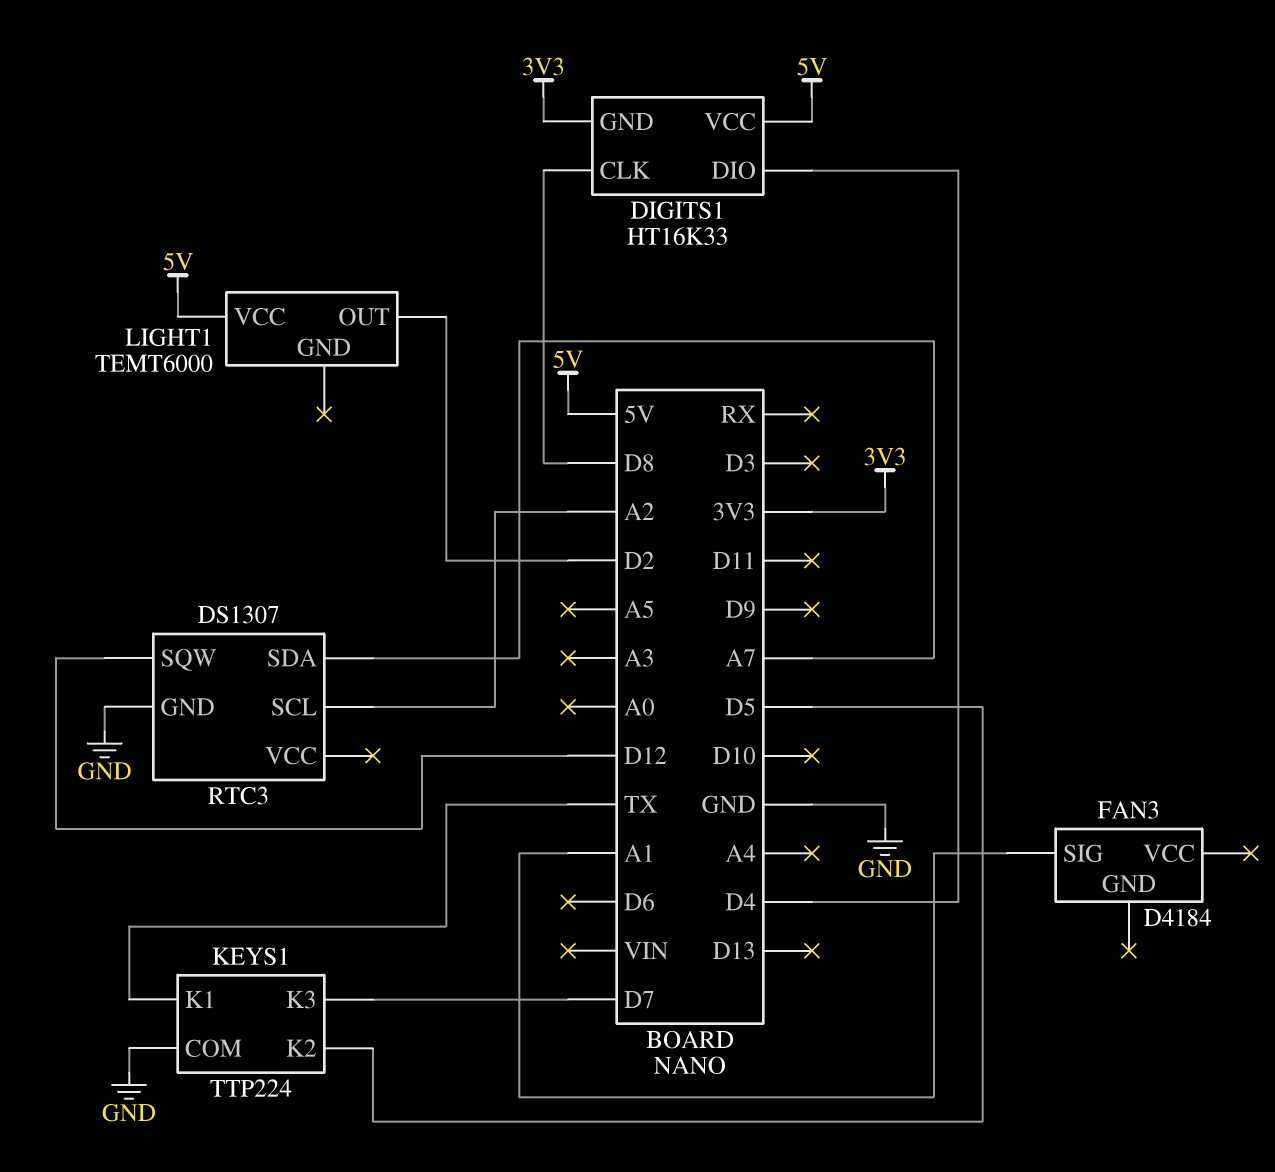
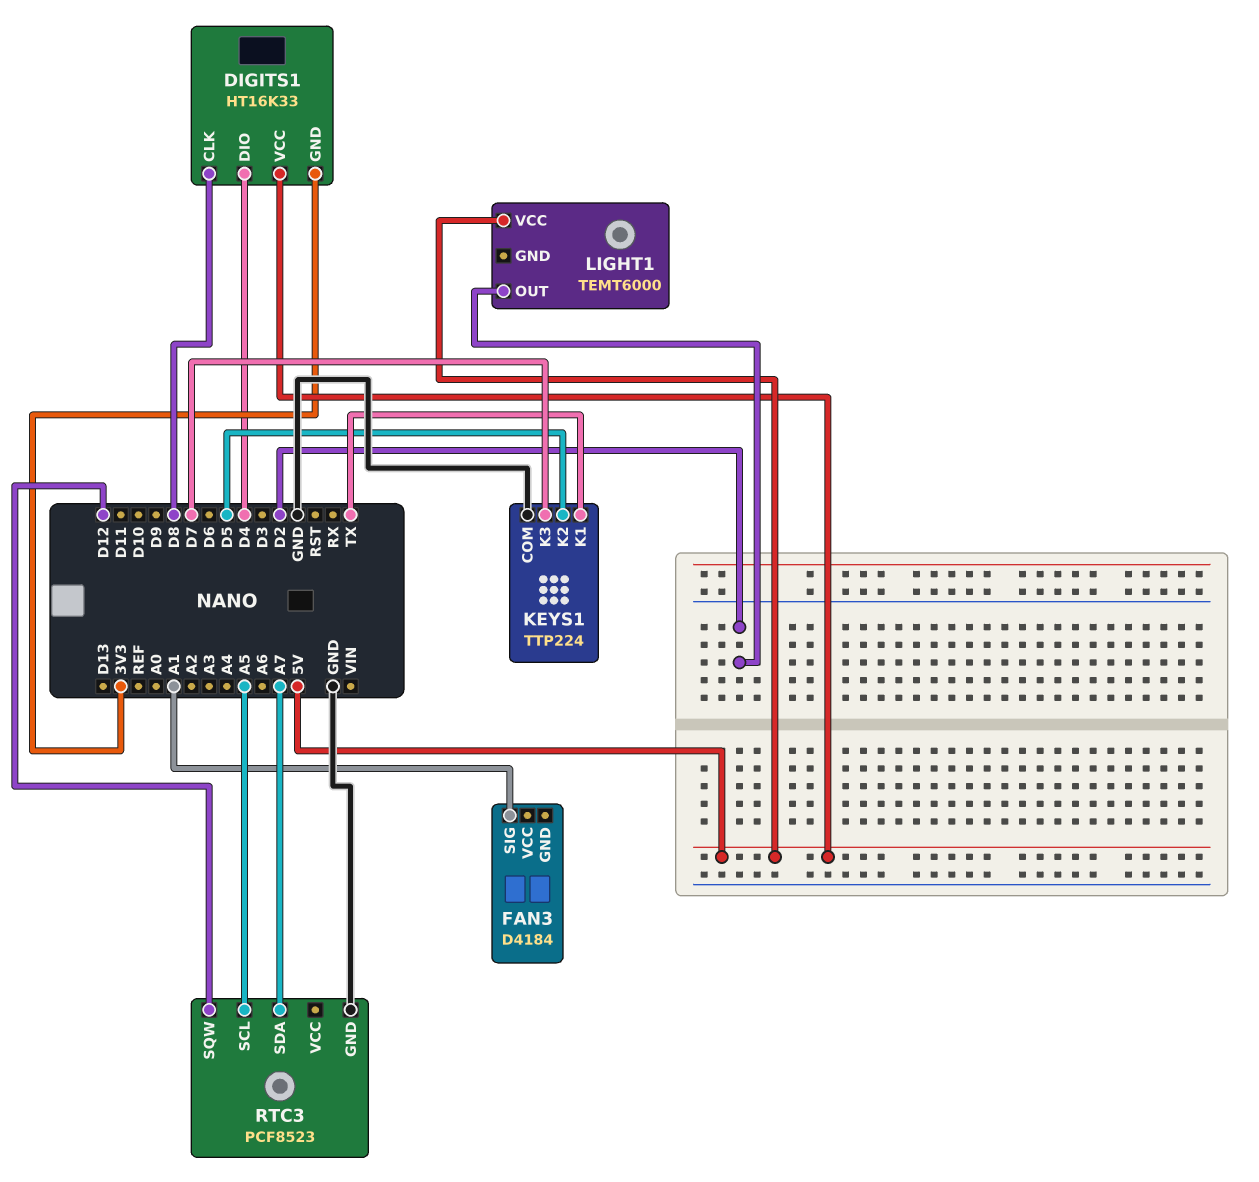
RTC3: DS1307 -> PCF8523
RTC3 pin SCL: A2 -> A5

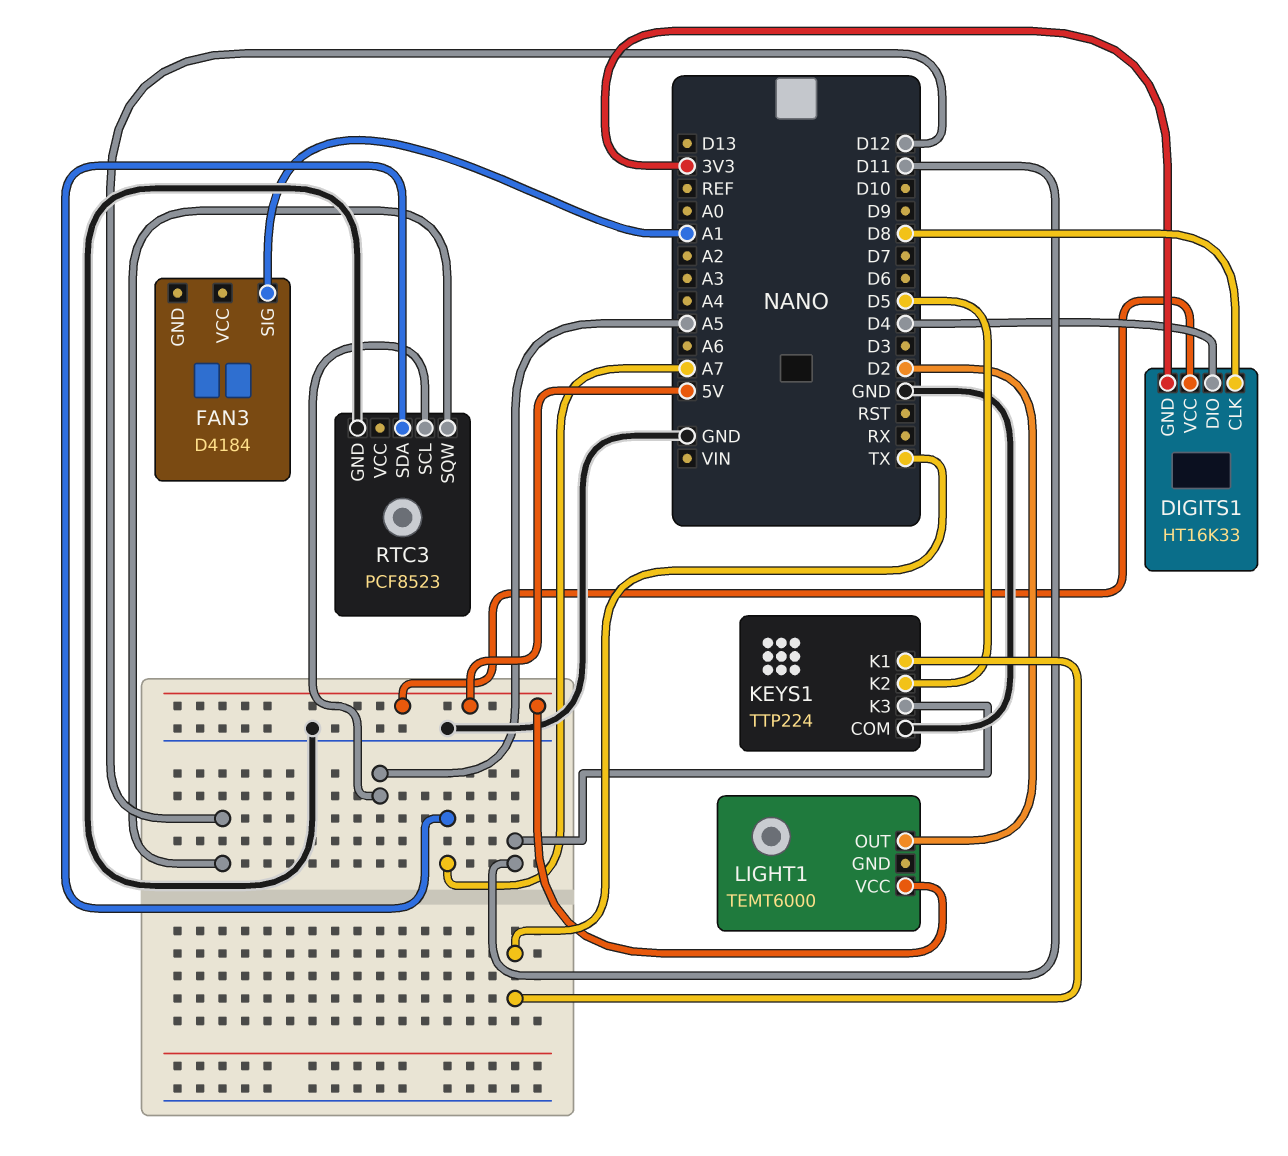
KEYS1 pin K3: D7 -> D11

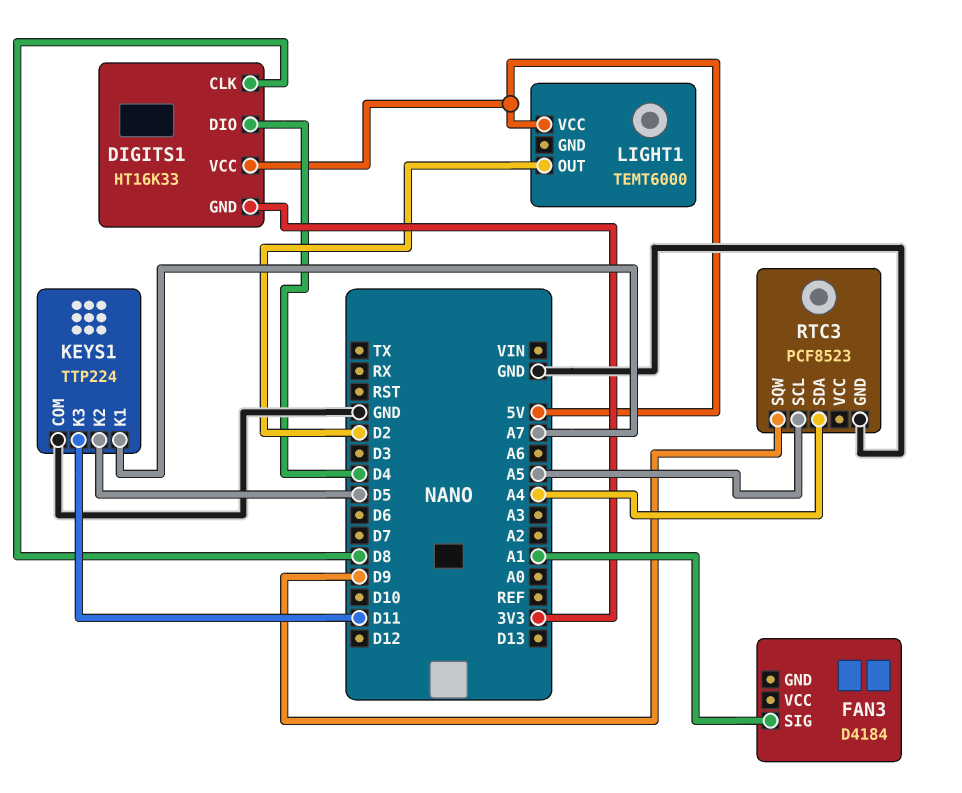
KEYS1 pin K1: TX -> A7
RTC3 pin SDA: A7 -> A4
RTC3 pin SQW: D12 -> D9

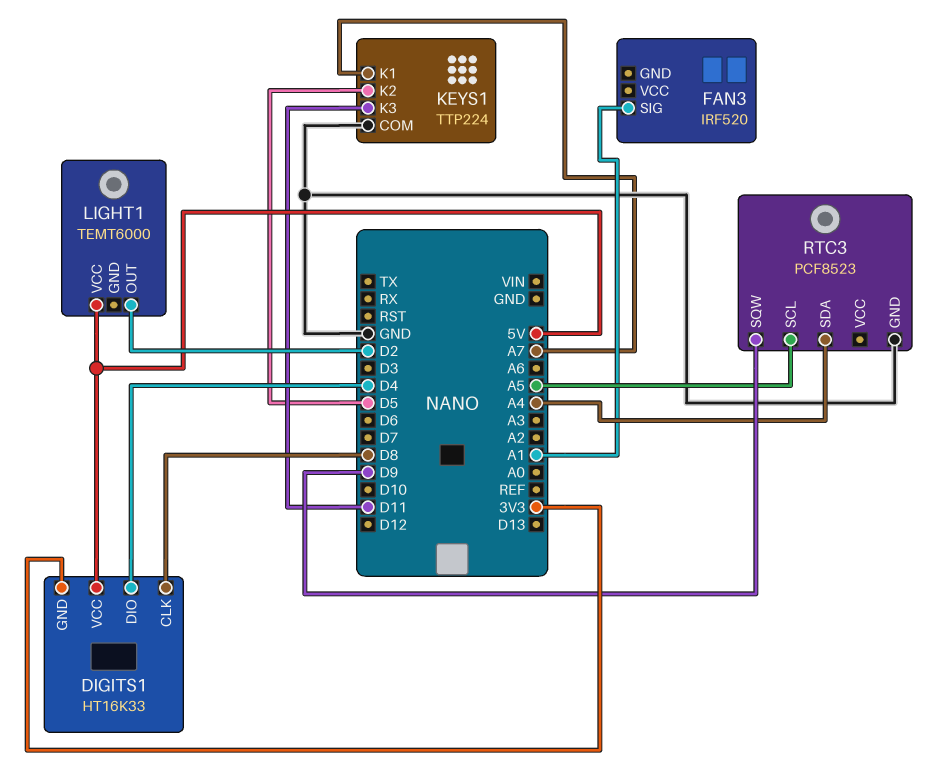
FAN3: D4184 -> IRF520

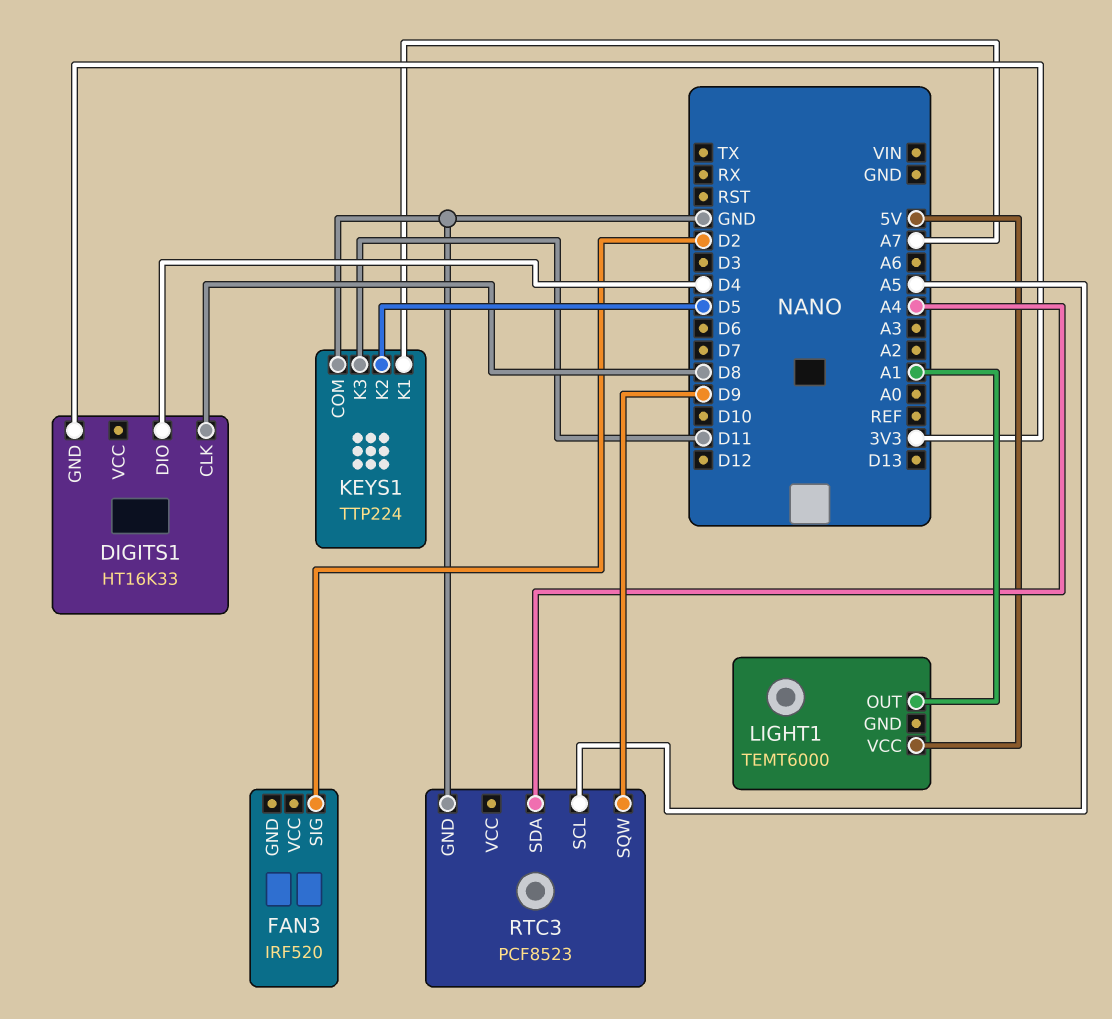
DIGITS1 pin VCC: 5V -> none
FAN3 pin SIG: A1 -> D2
LIGHT1 pin OUT: D2 -> A1

